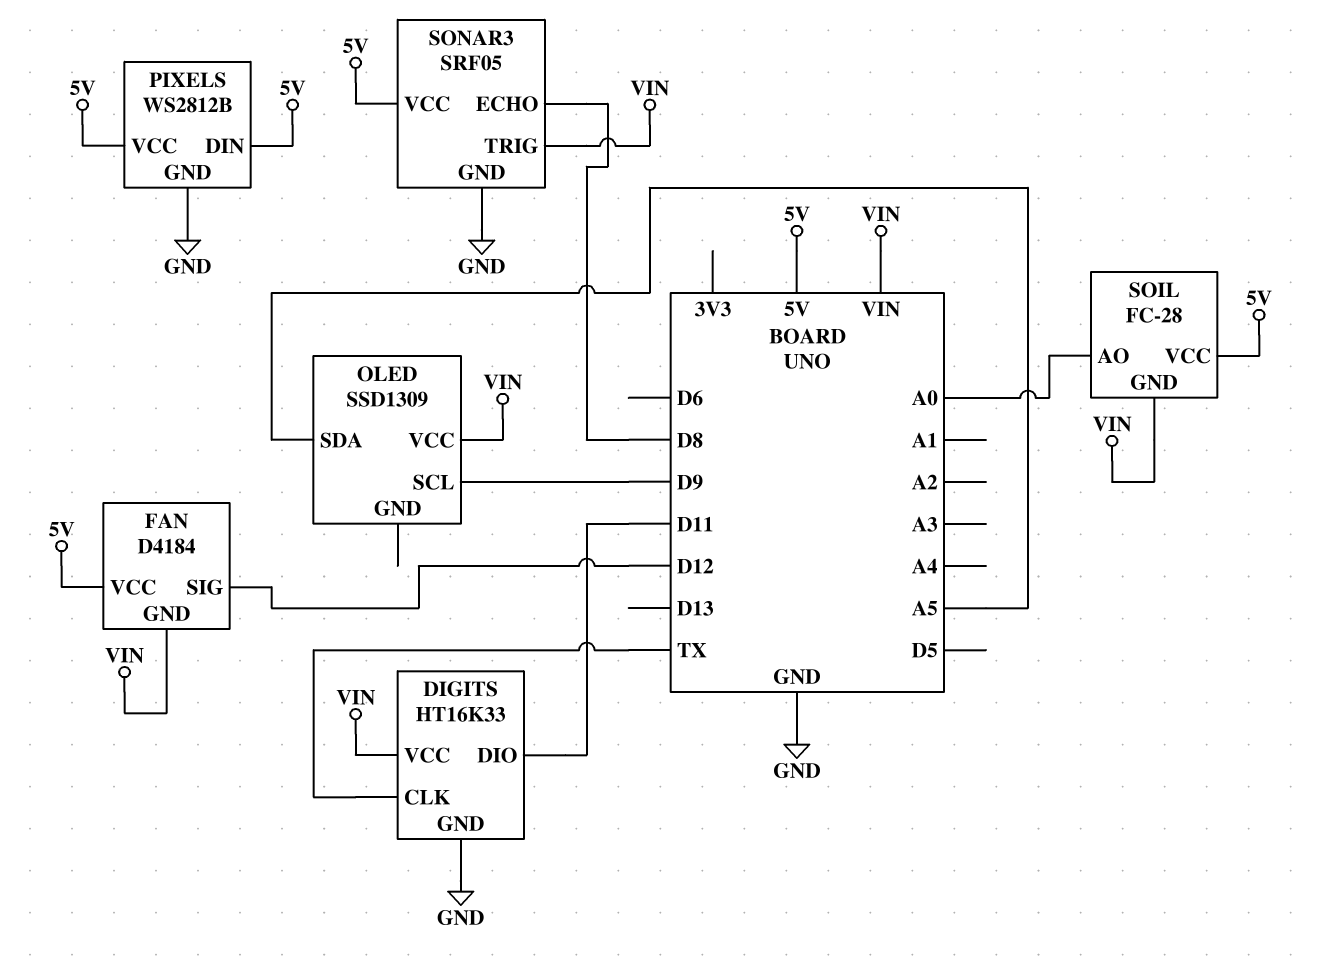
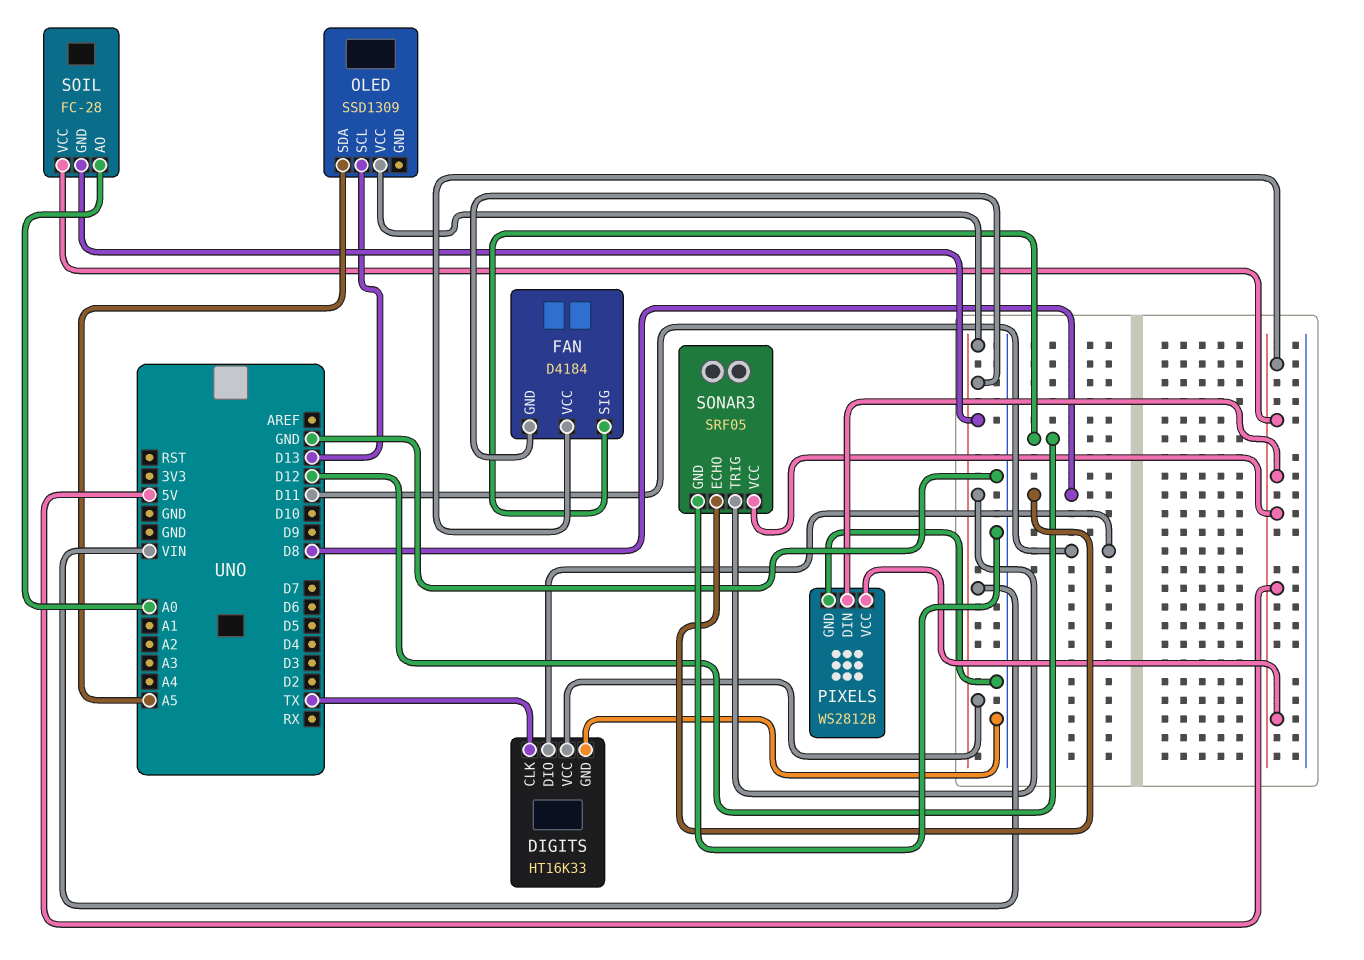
OLED pin SCL: D9 -> D13

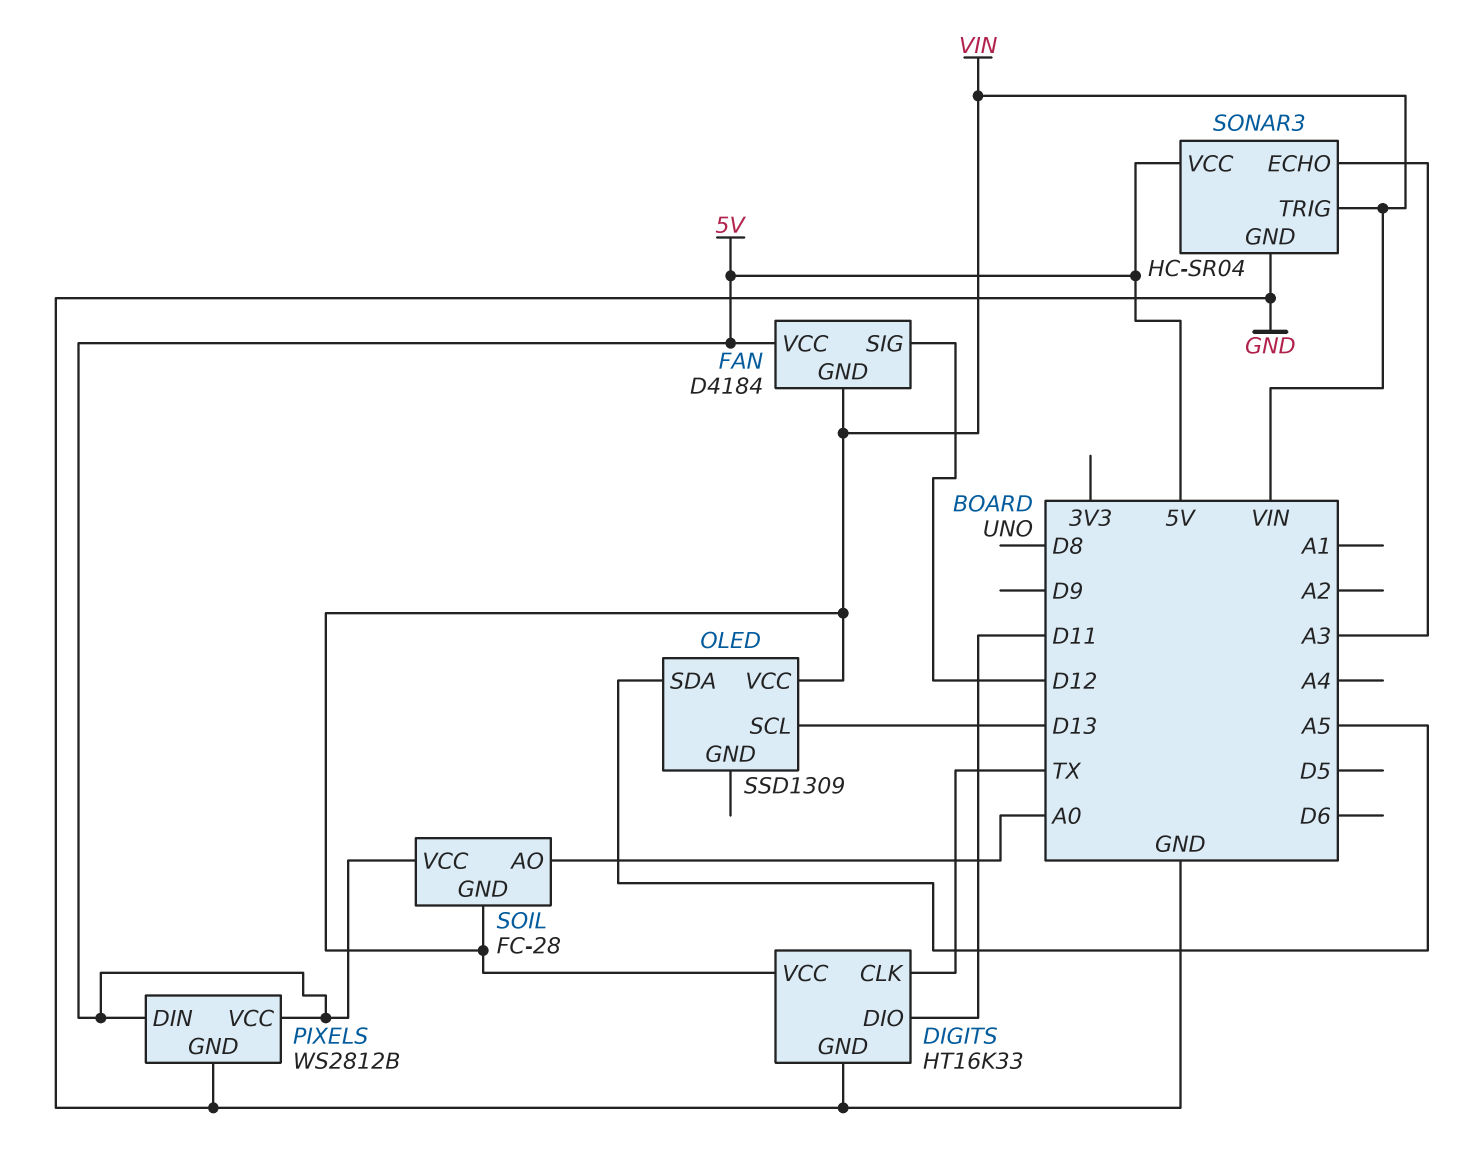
SONAR3: SRF05 -> HC-SR04
SONAR3 pin ECHO: D8 -> A3

